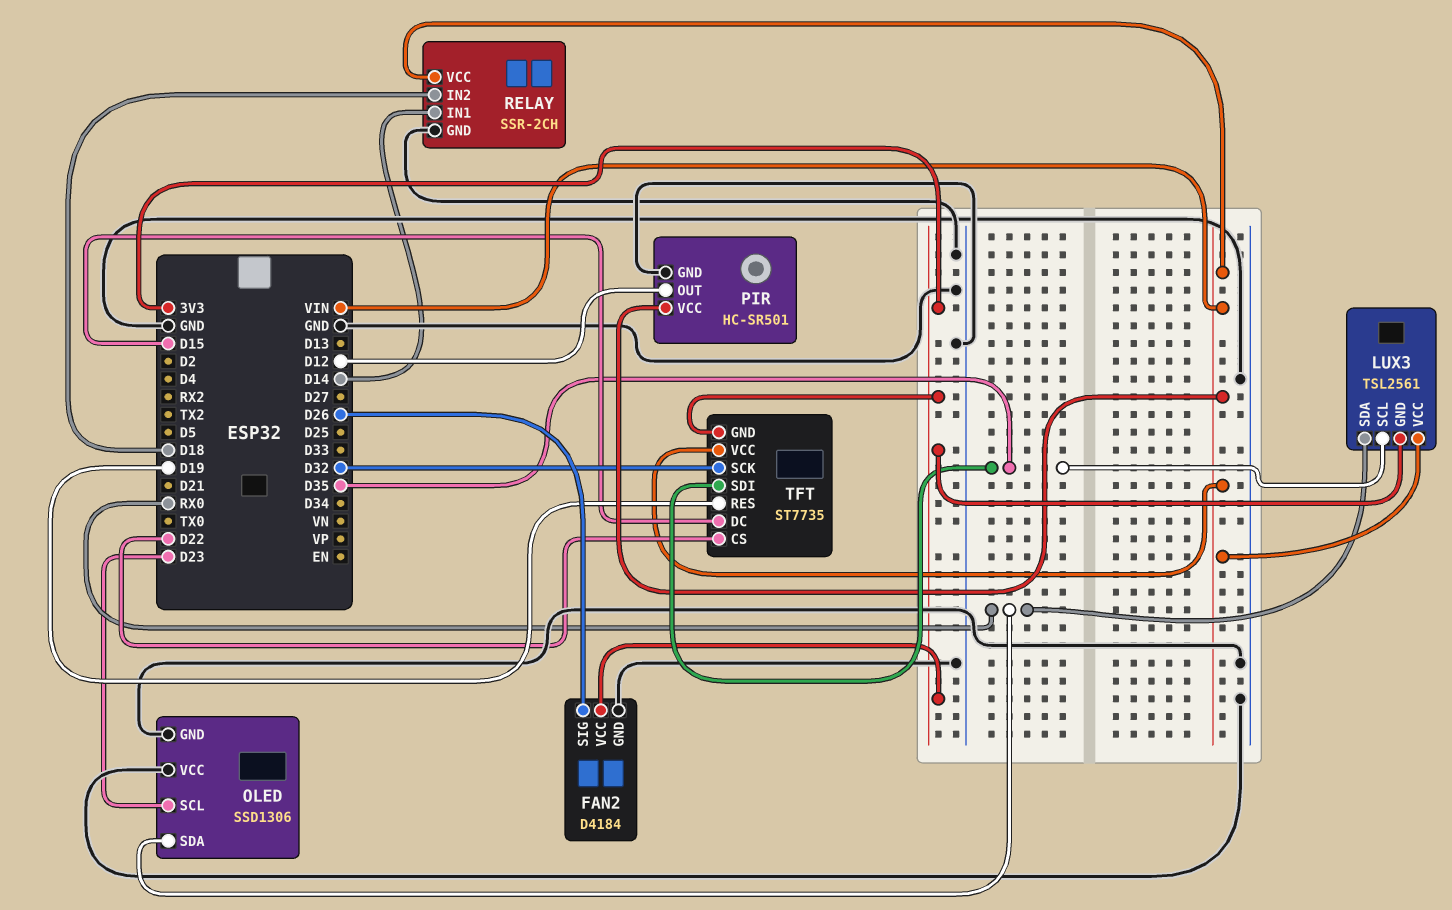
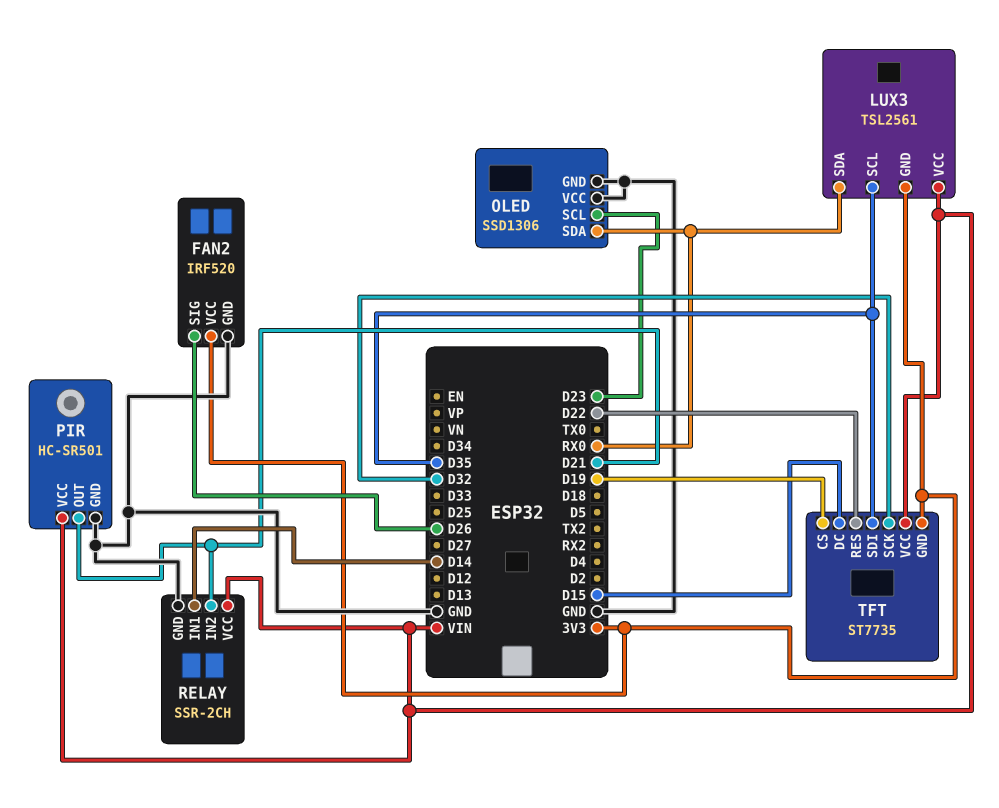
FAN2: D4184 -> IRF520
PIR pin OUT: D12 -> D21
RELAY pin IN2: D18 -> D21
TFT pin CS: D22 -> D19
TFT pin RES: D19 -> D22

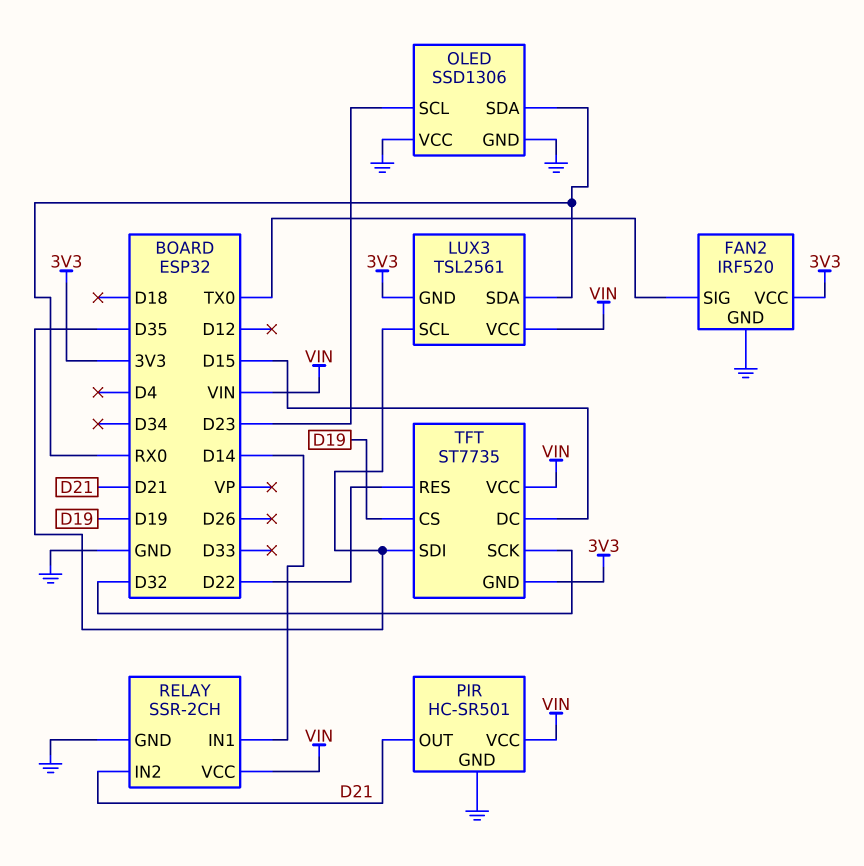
FAN2 pin SIG: D26 -> TX0

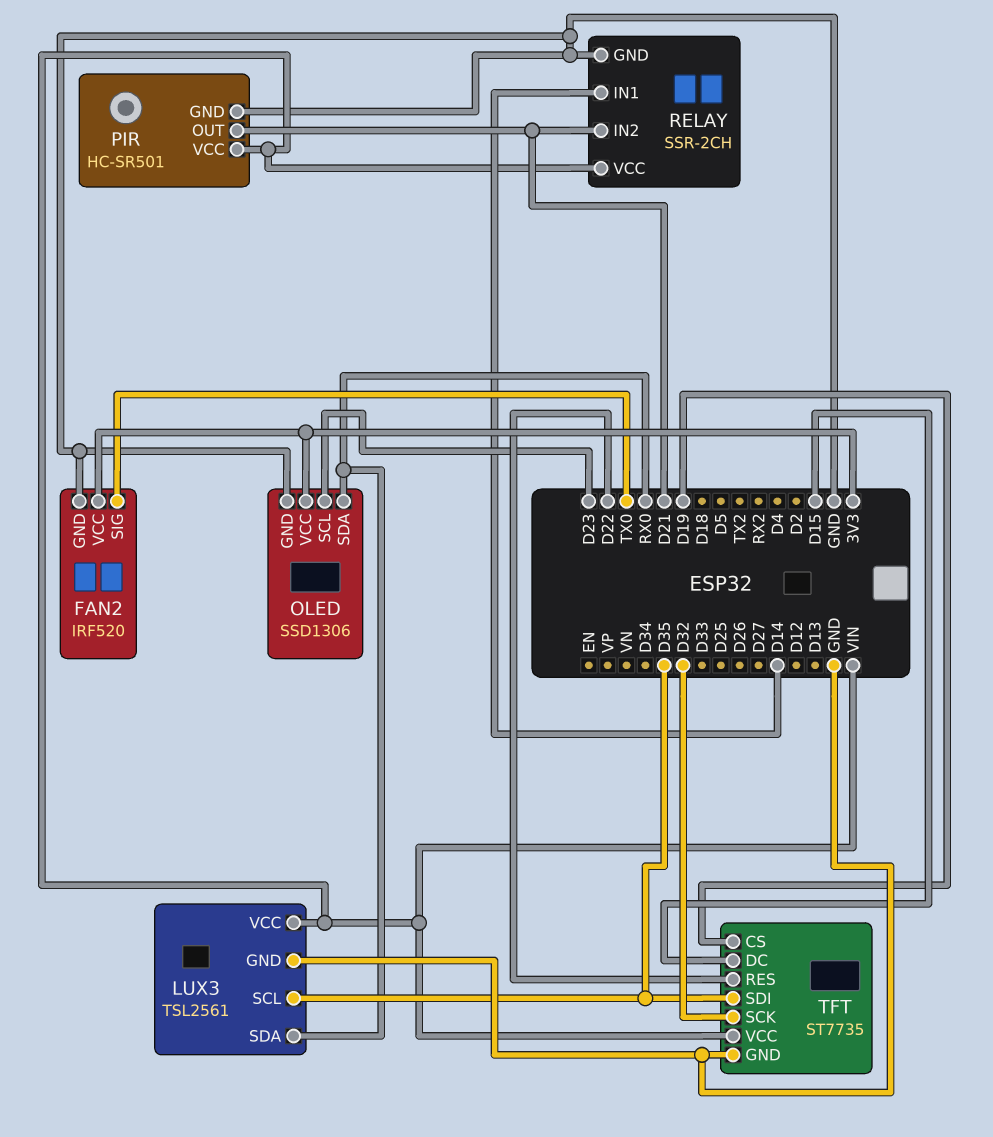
LUX3 pin GND: 3V3 -> GND
OLED pin VCC: GND -> 3V3
TFT pin GND: 3V3 -> GND

